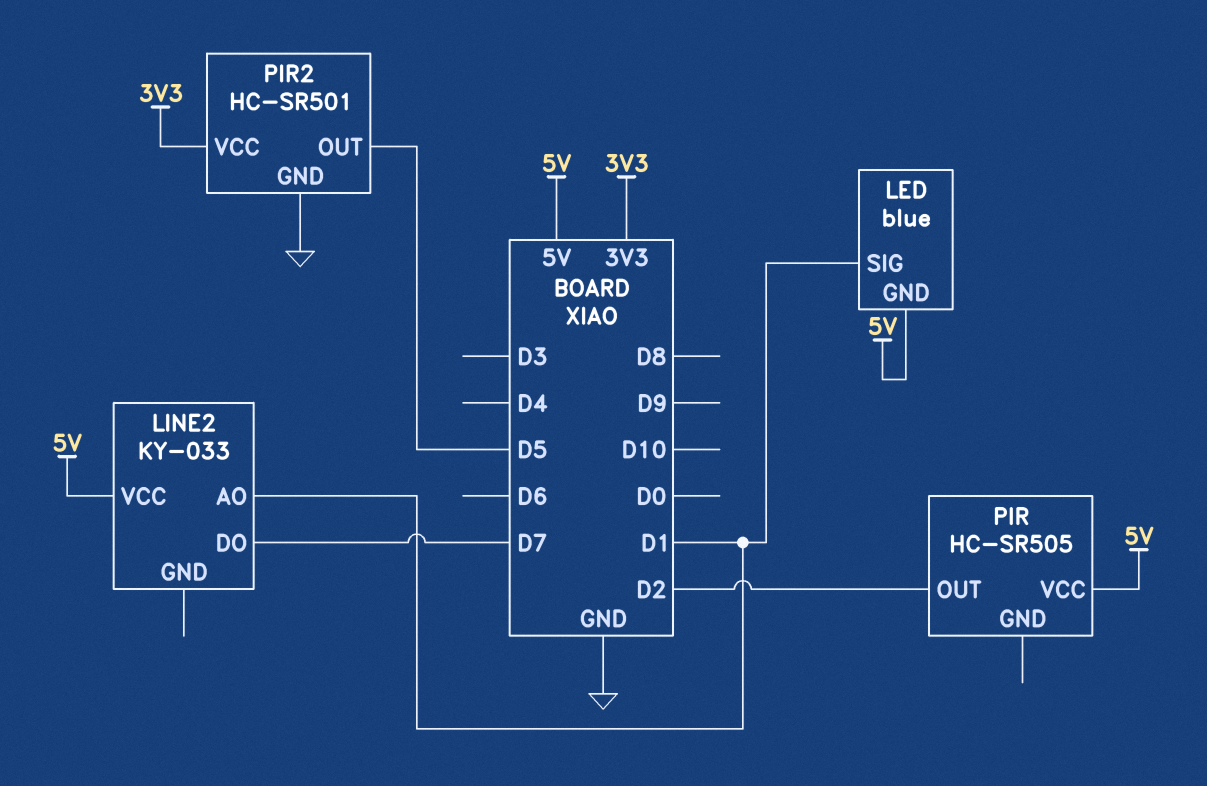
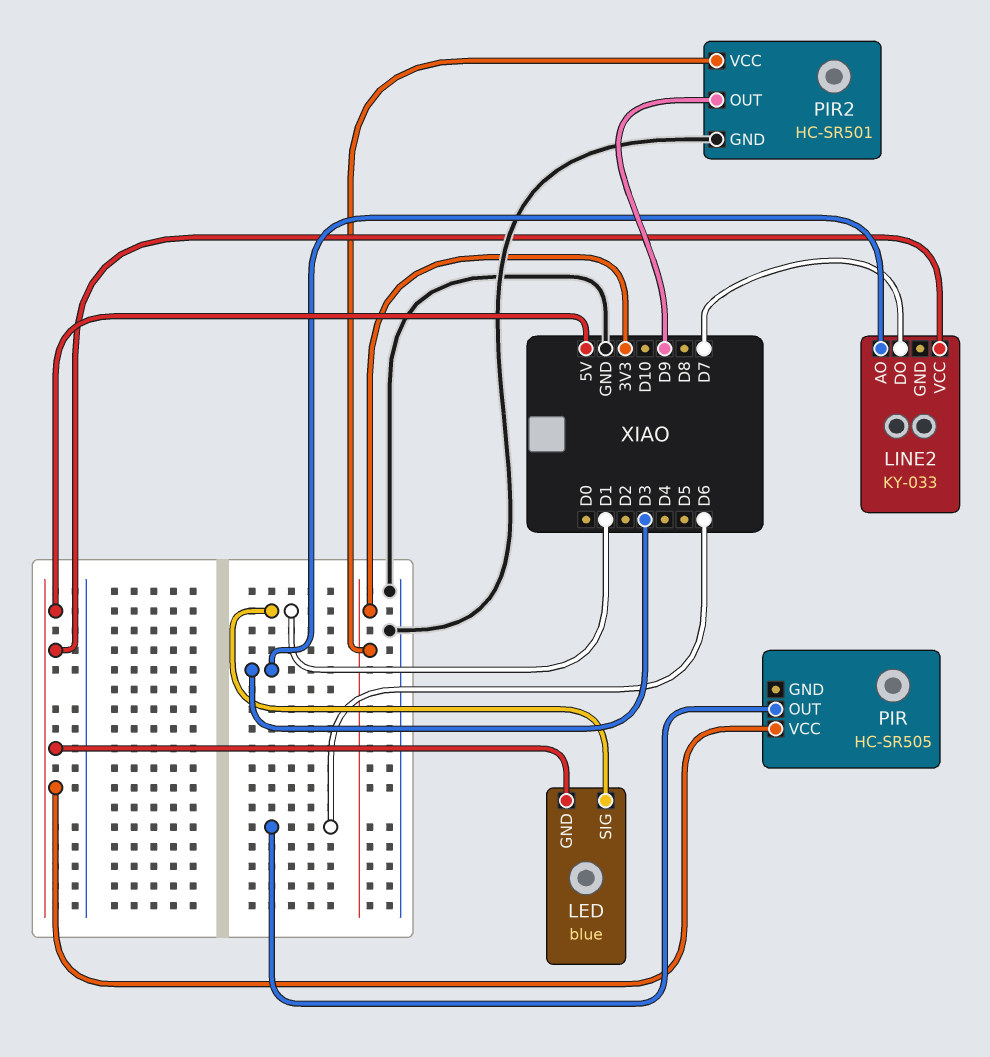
LINE2 pin AO: D1 -> D3
PIR pin OUT: D2 -> D6
PIR2 pin OUT: D5 -> D9

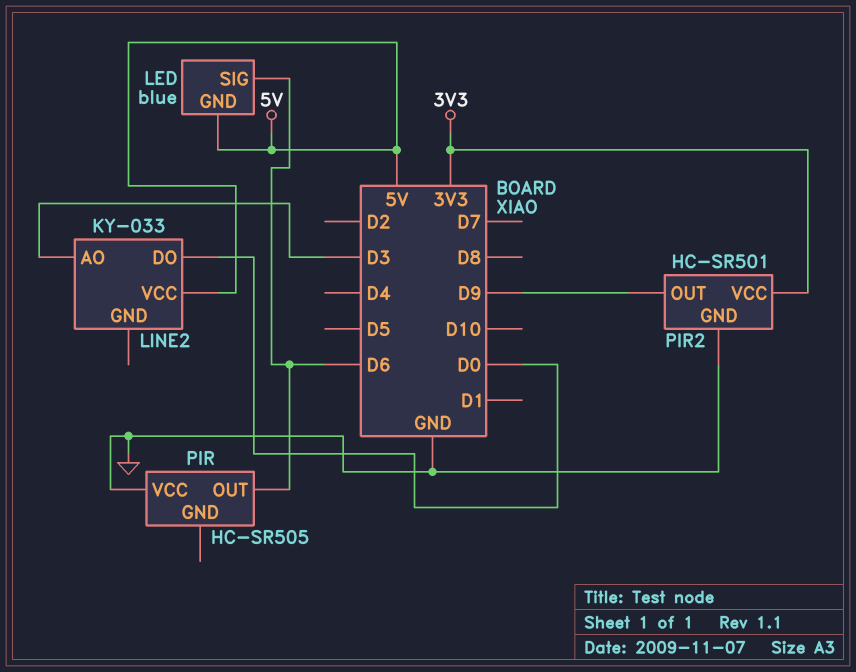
LED pin SIG: D1 -> D6
LINE2 pin DO: D7 -> D0
PIR pin VCC: 5V -> GND

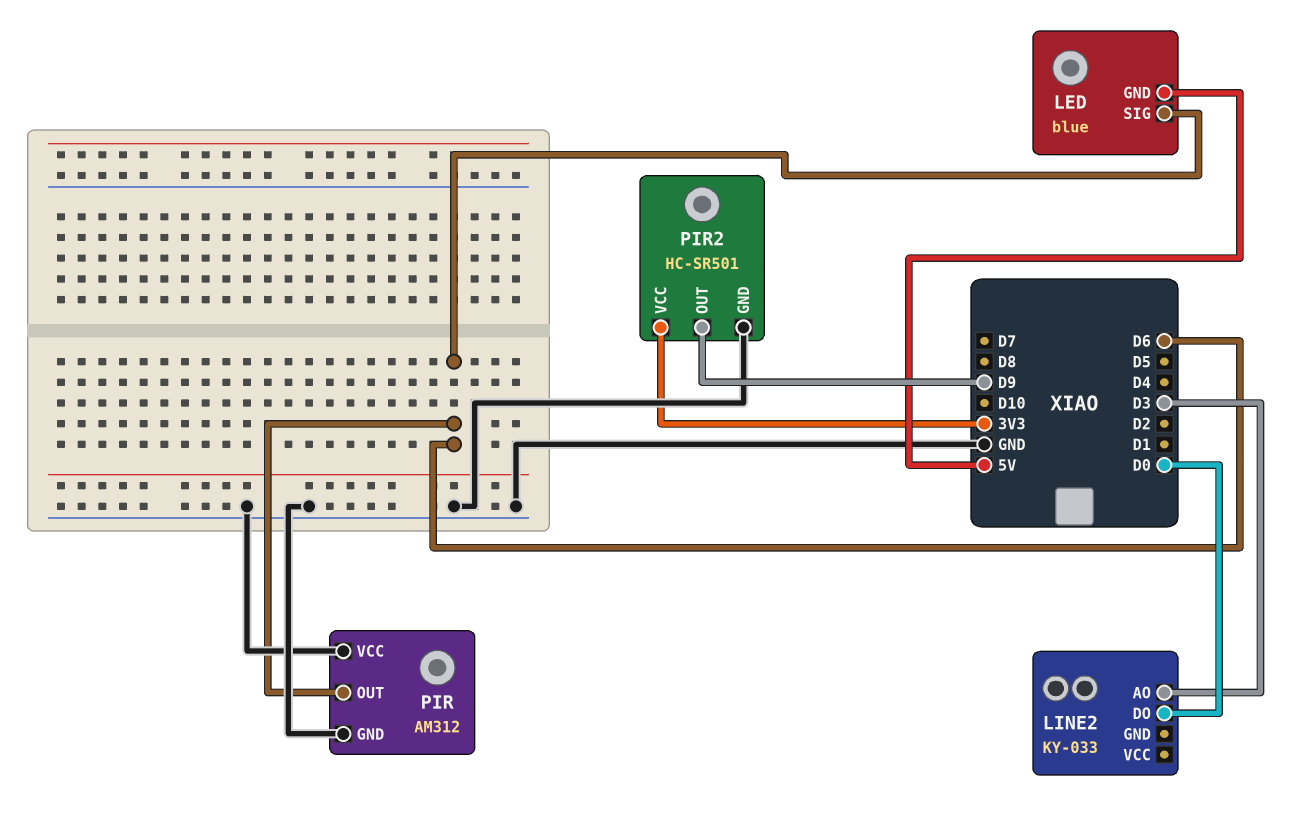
LINE2 pin VCC: 5V -> none
PIR: HC-SR505 -> AM312
PIR pin GND: none -> GND

